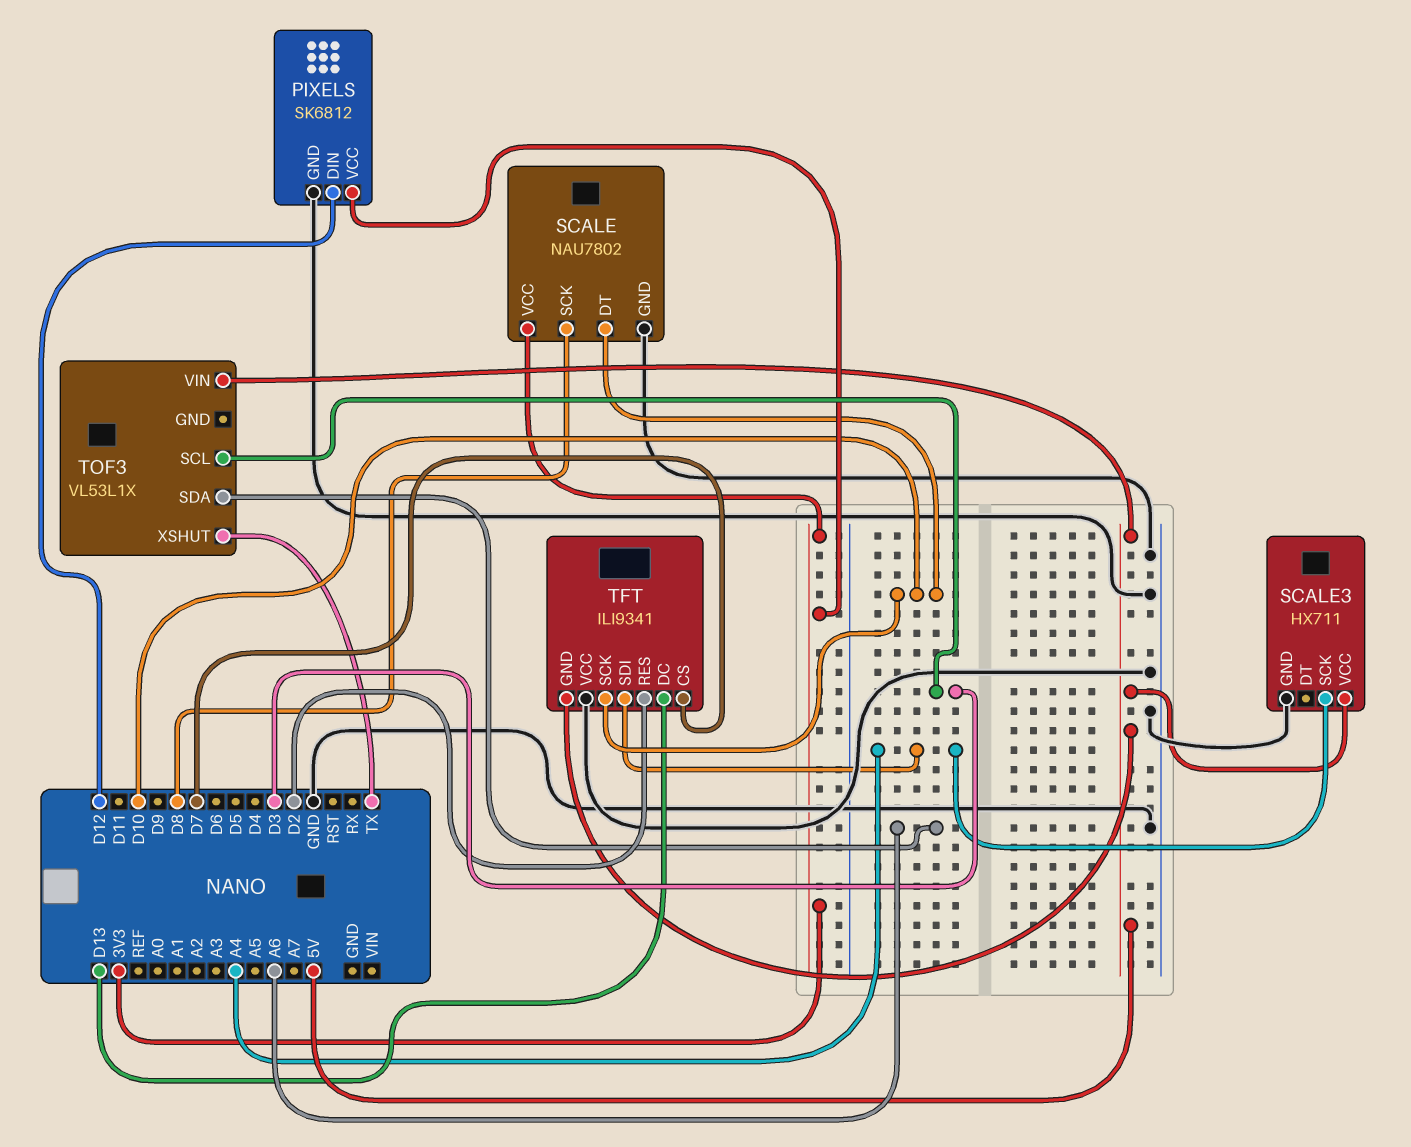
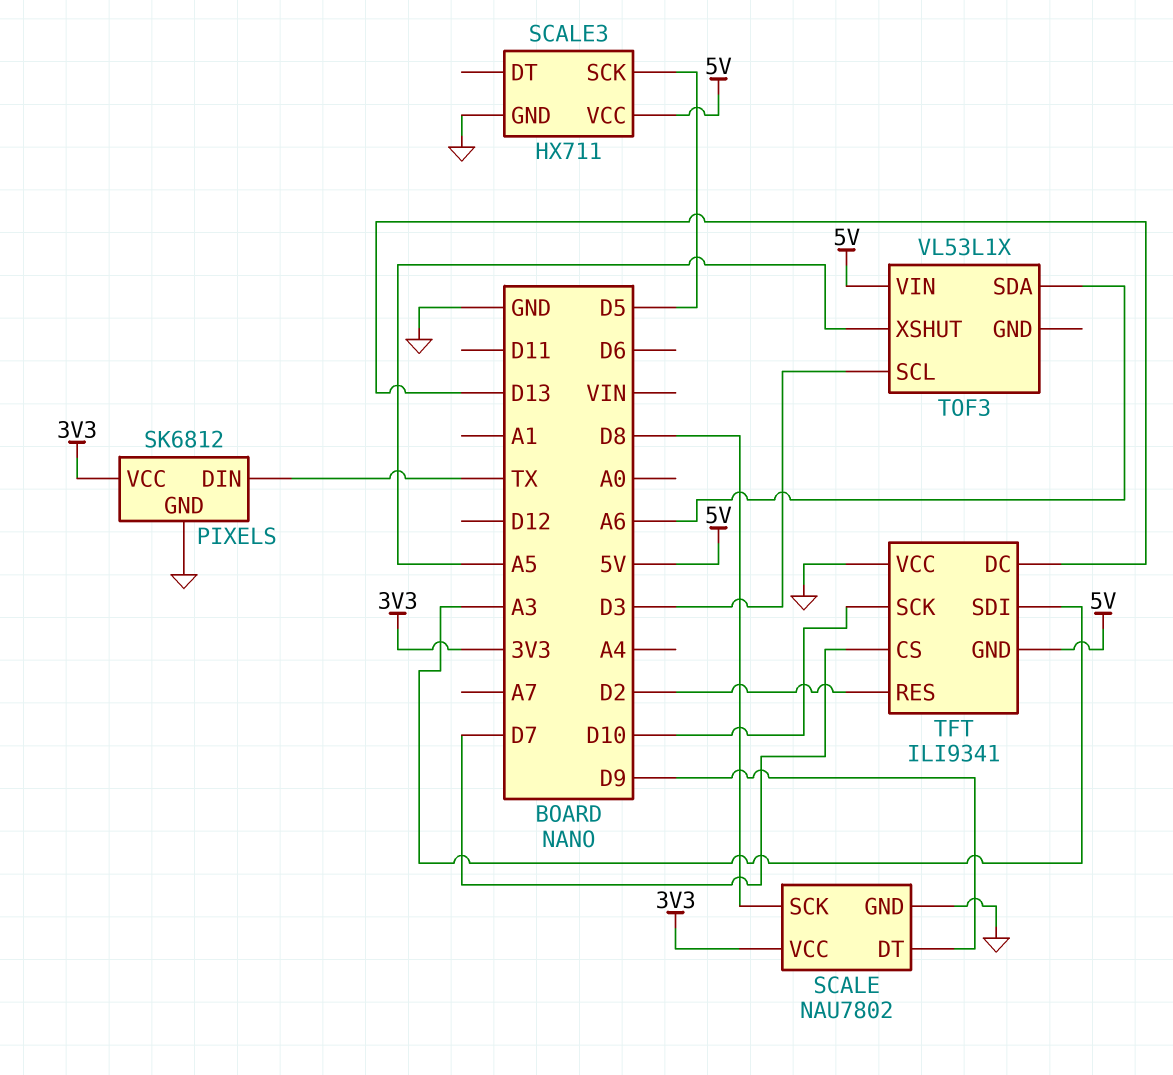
PIXELS pin DIN: D12 -> TX
SCALE pin DT: D10 -> D9
SCALE3 pin SCK: A4 -> D5
TFT pin SDI: A4 -> A3
TOF3 pin XSHUT: TX -> A5

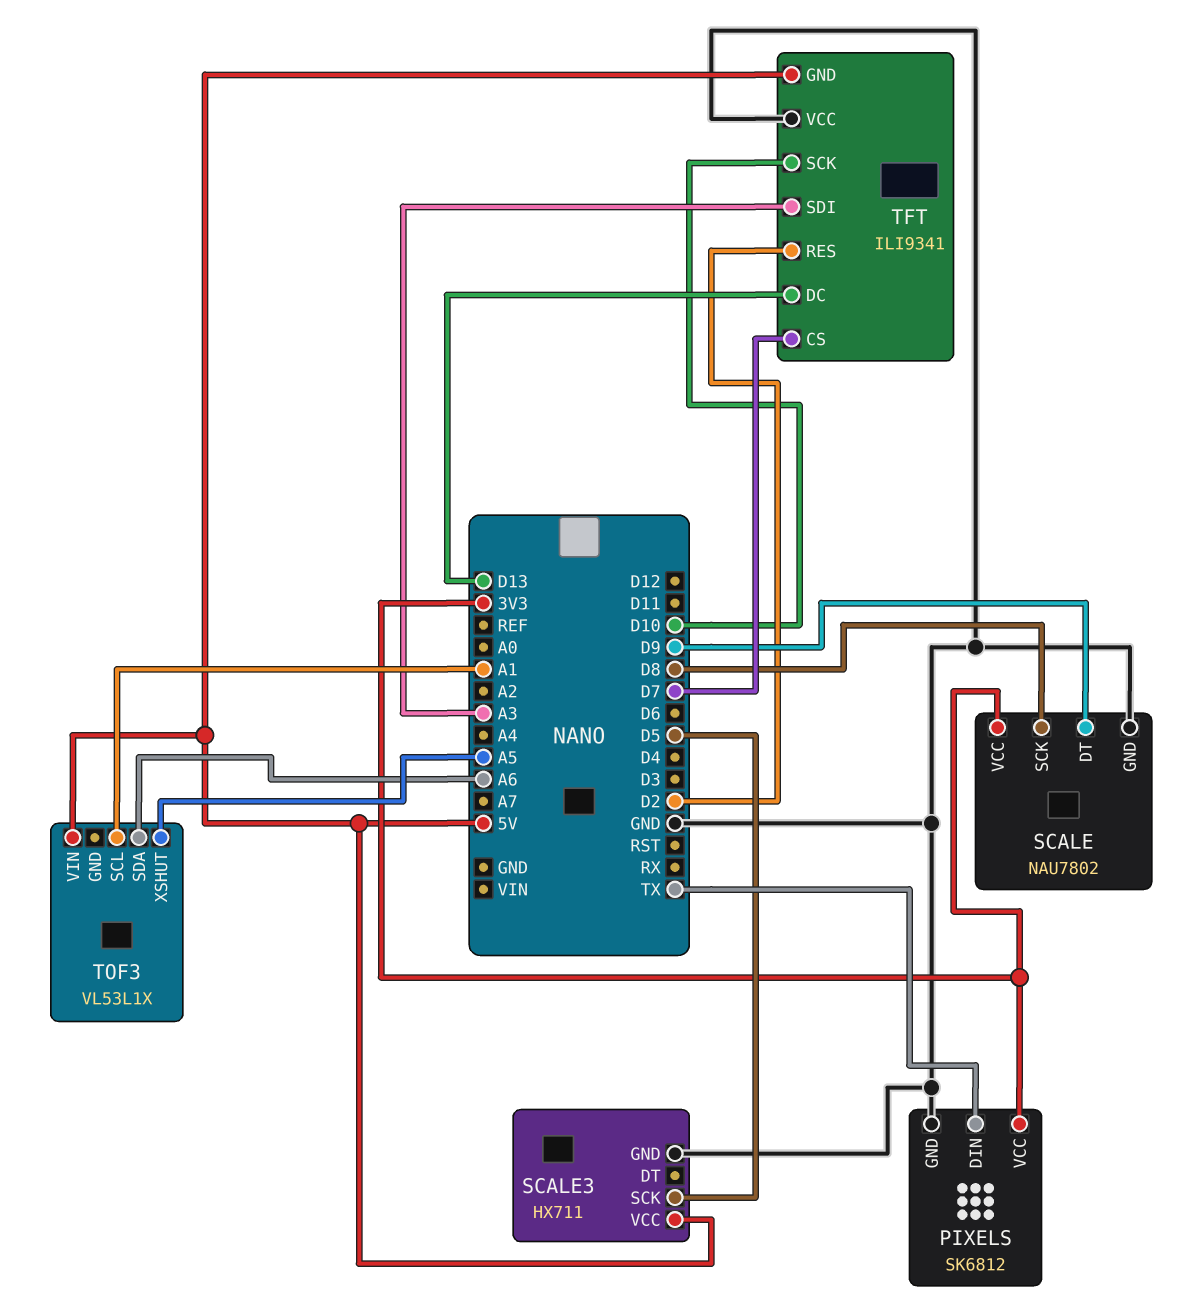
TOF3 pin SCL: D3 -> A1

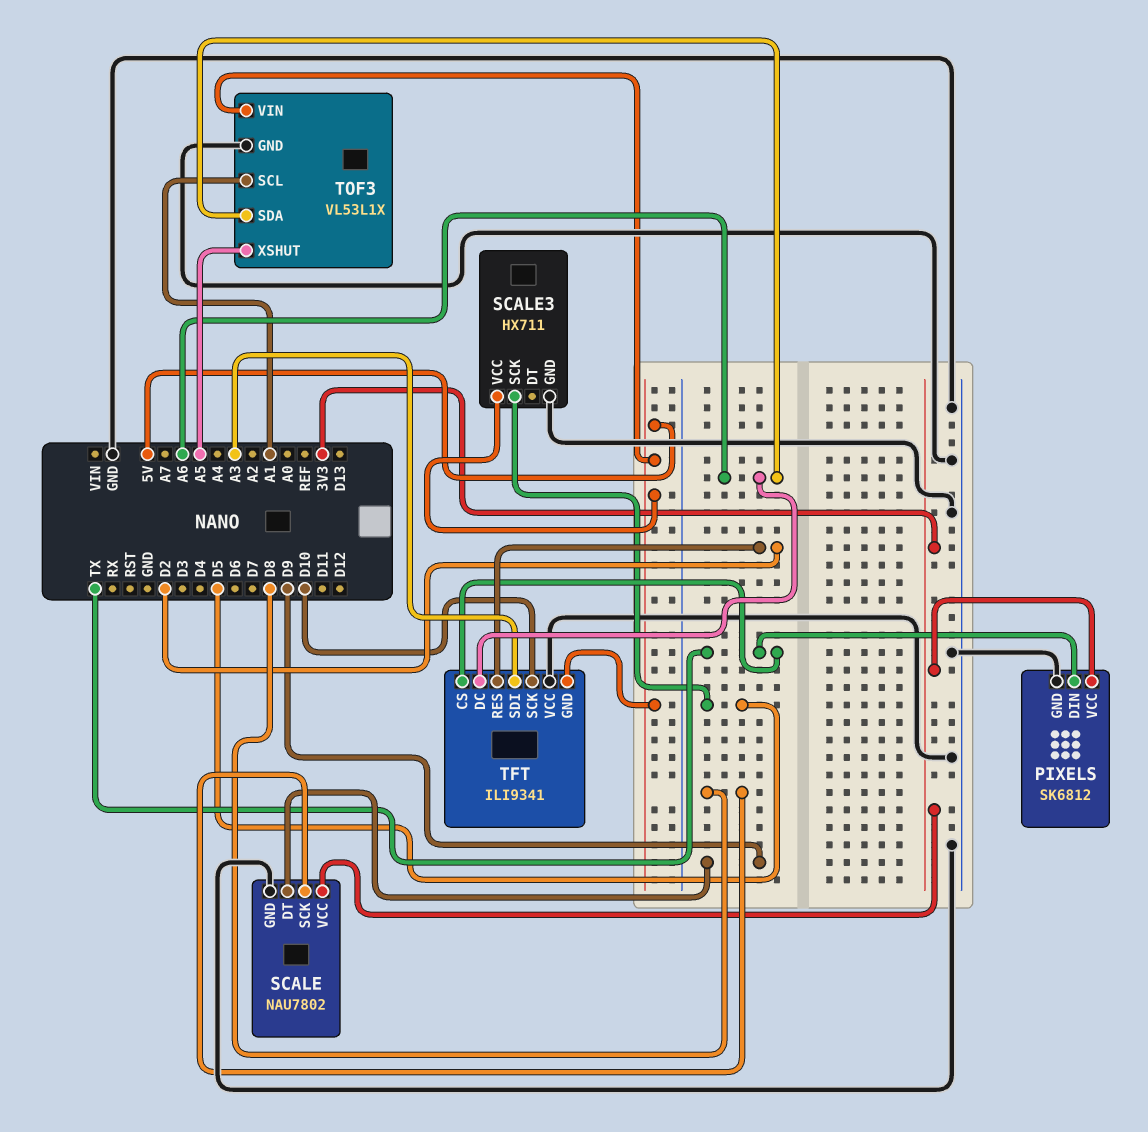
TFT pin CS: D7 -> TX
TFT pin DC: D13 -> A6
TOF3 pin GND: none -> GND

